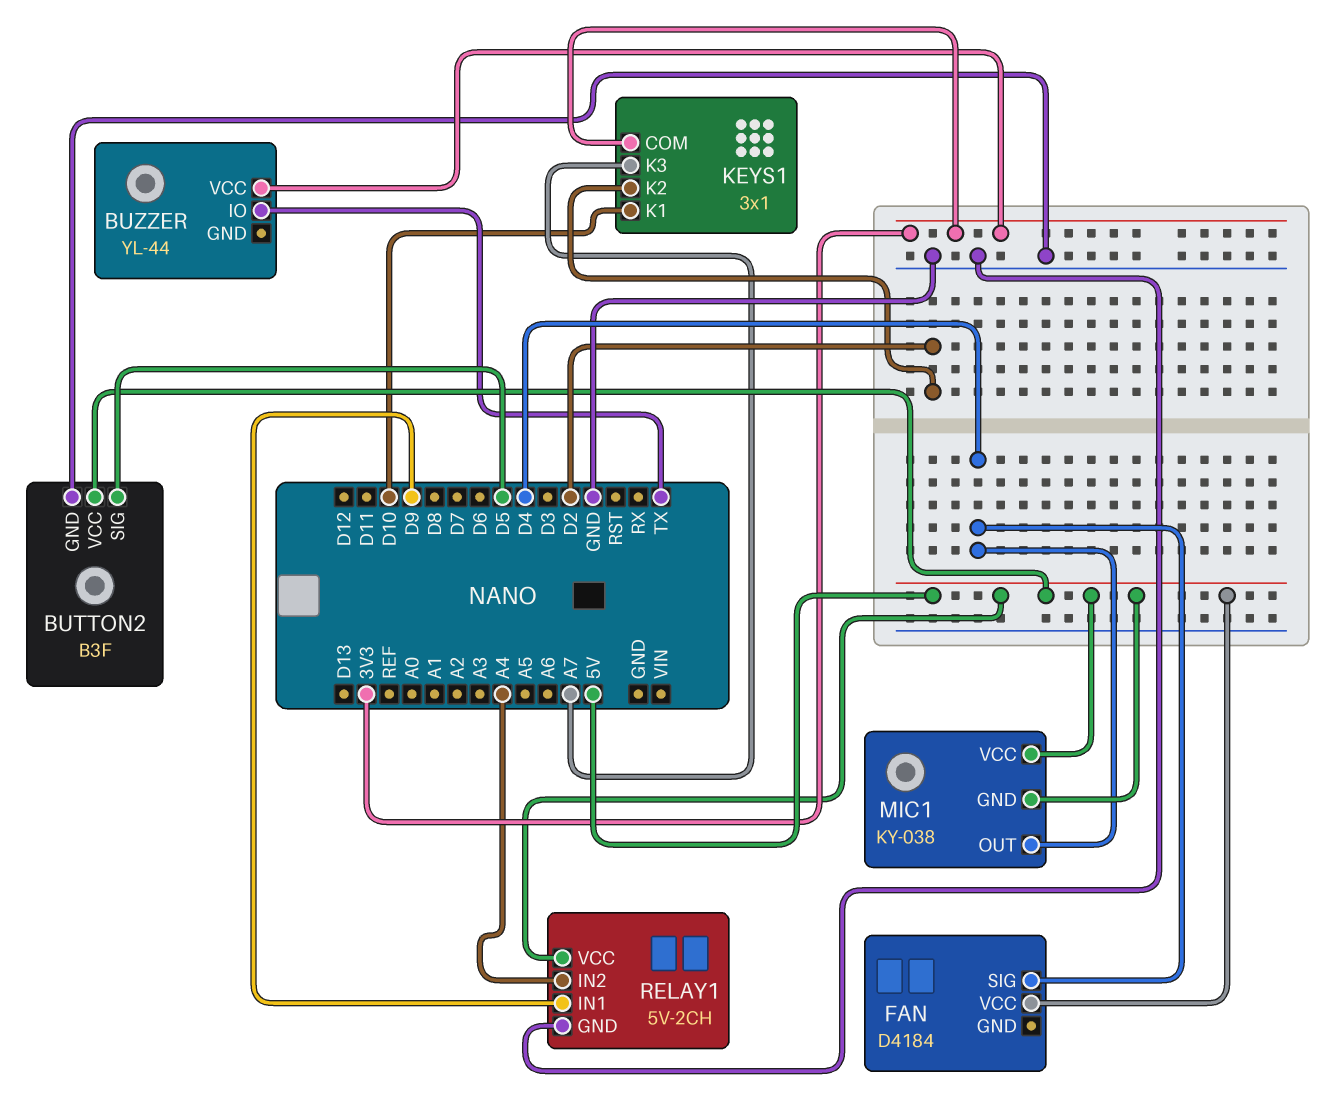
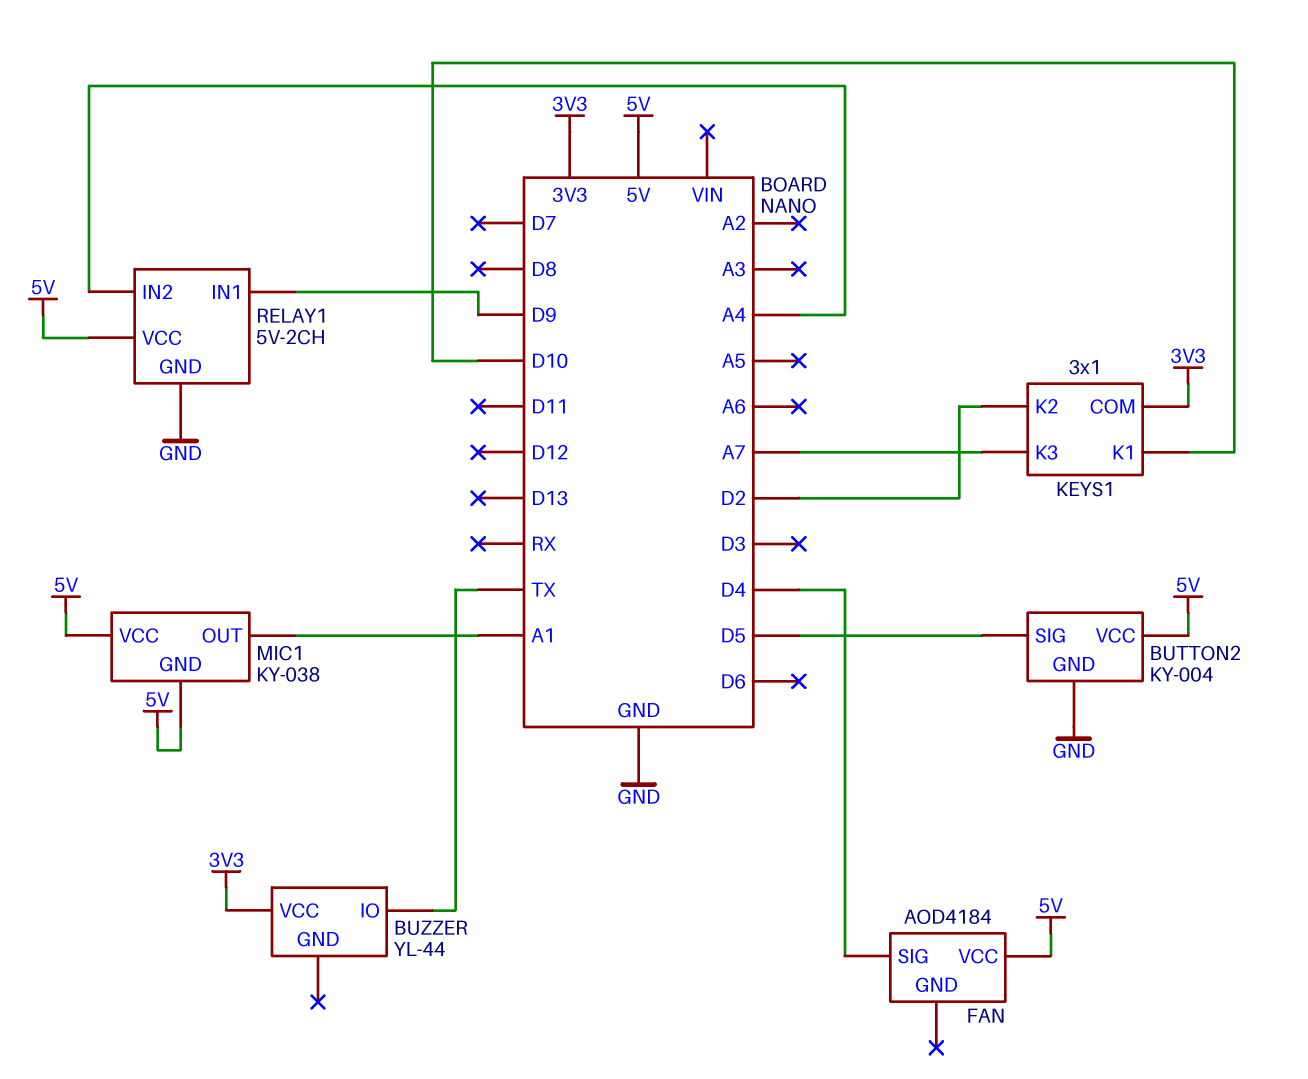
BUTTON2: B3F -> KY-004
FAN: D4184 -> AOD4184
MIC1 pin OUT: D4 -> A1

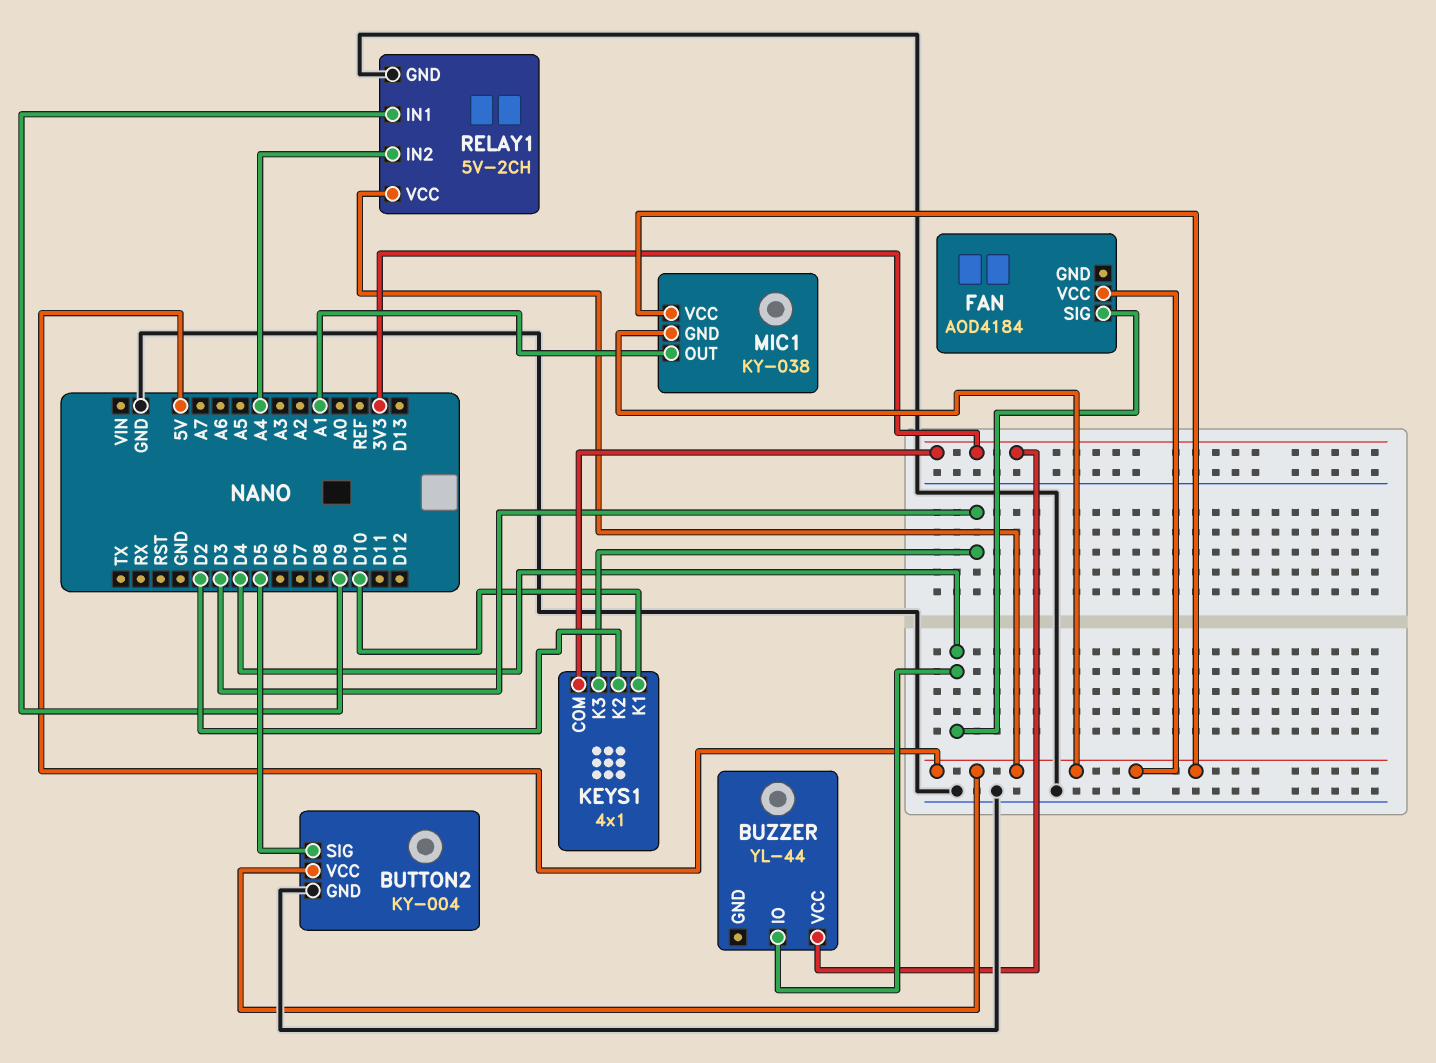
BUZZER pin IO: TX -> D4
KEYS1: 3x1 -> 4x1
KEYS1 pin K3: A7 -> D3

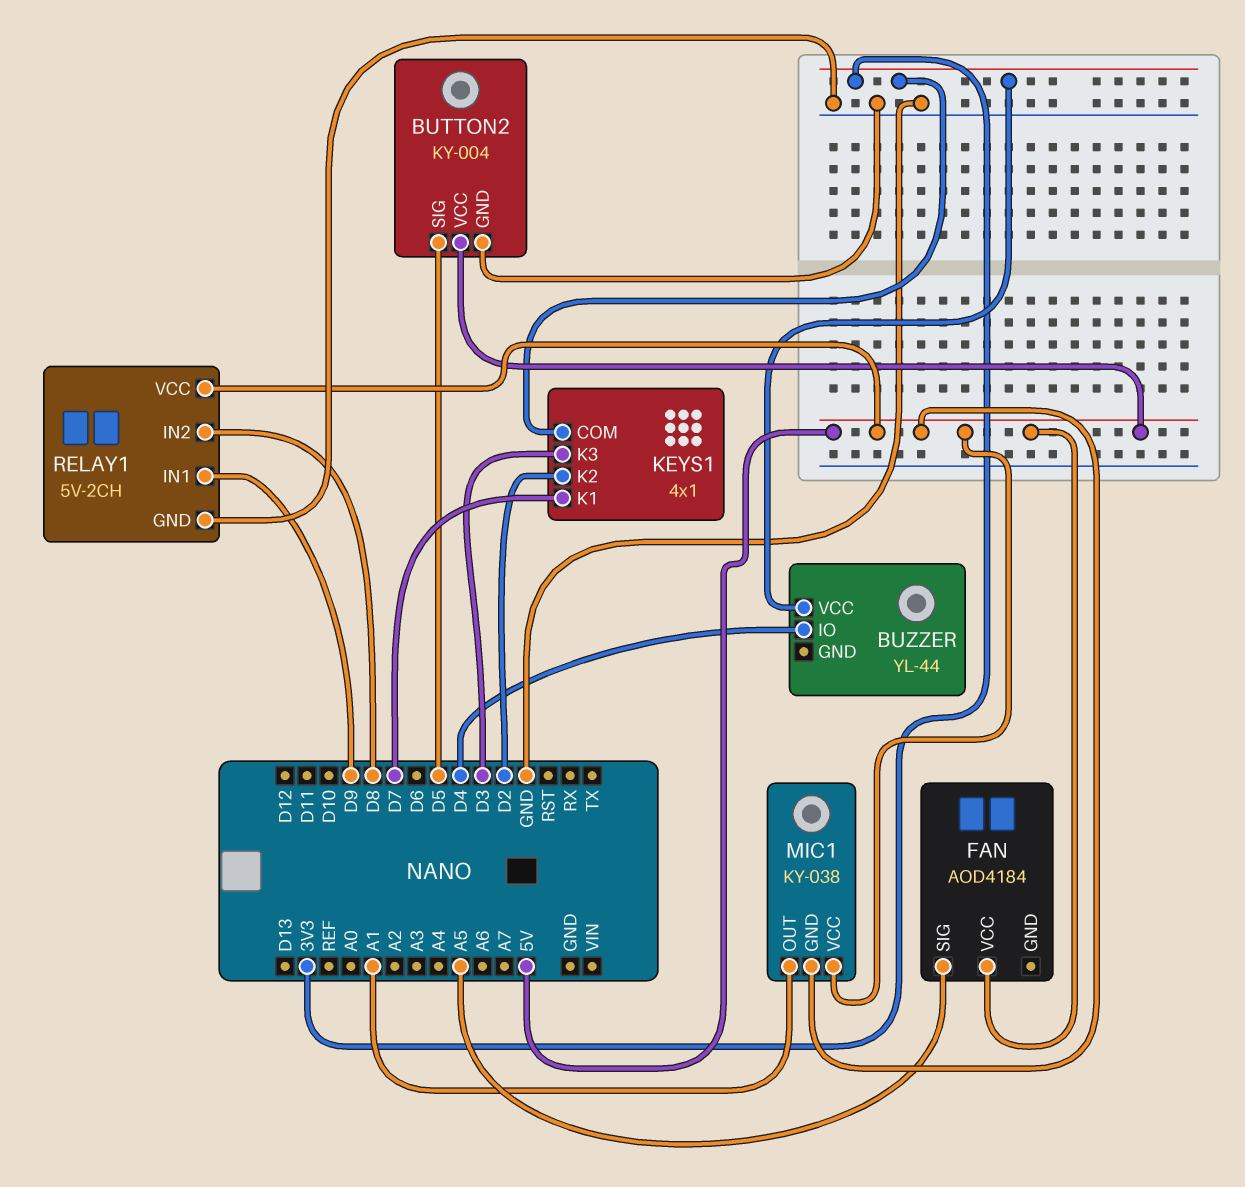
FAN pin SIG: D4 -> A5
KEYS1 pin K1: D10 -> D7
RELAY1 pin IN2: A4 -> D8

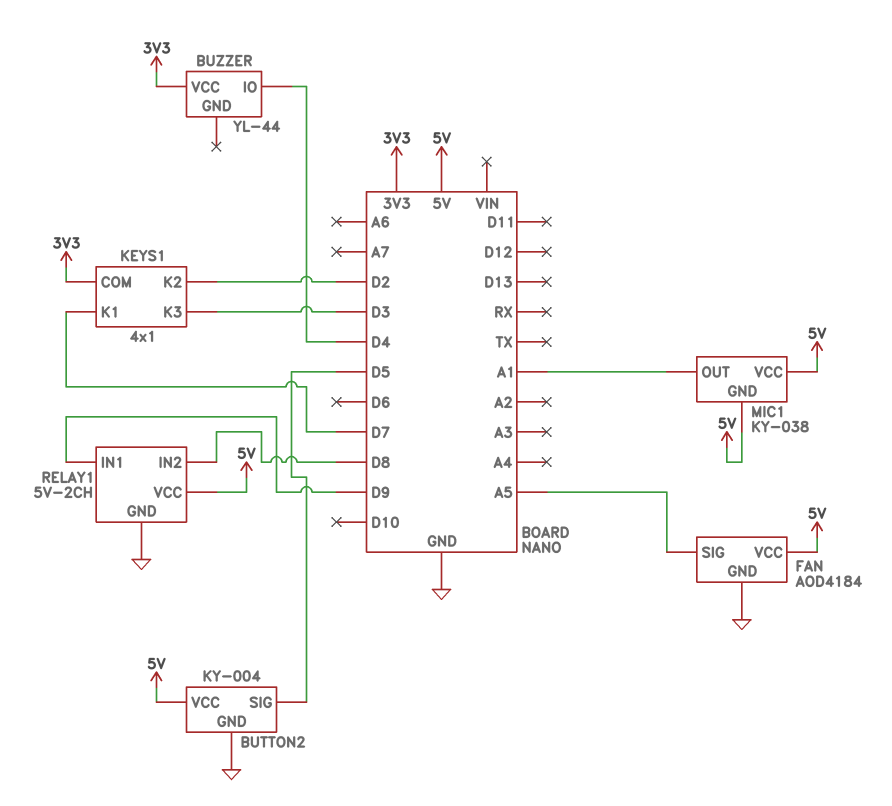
FAN pin GND: none -> GND

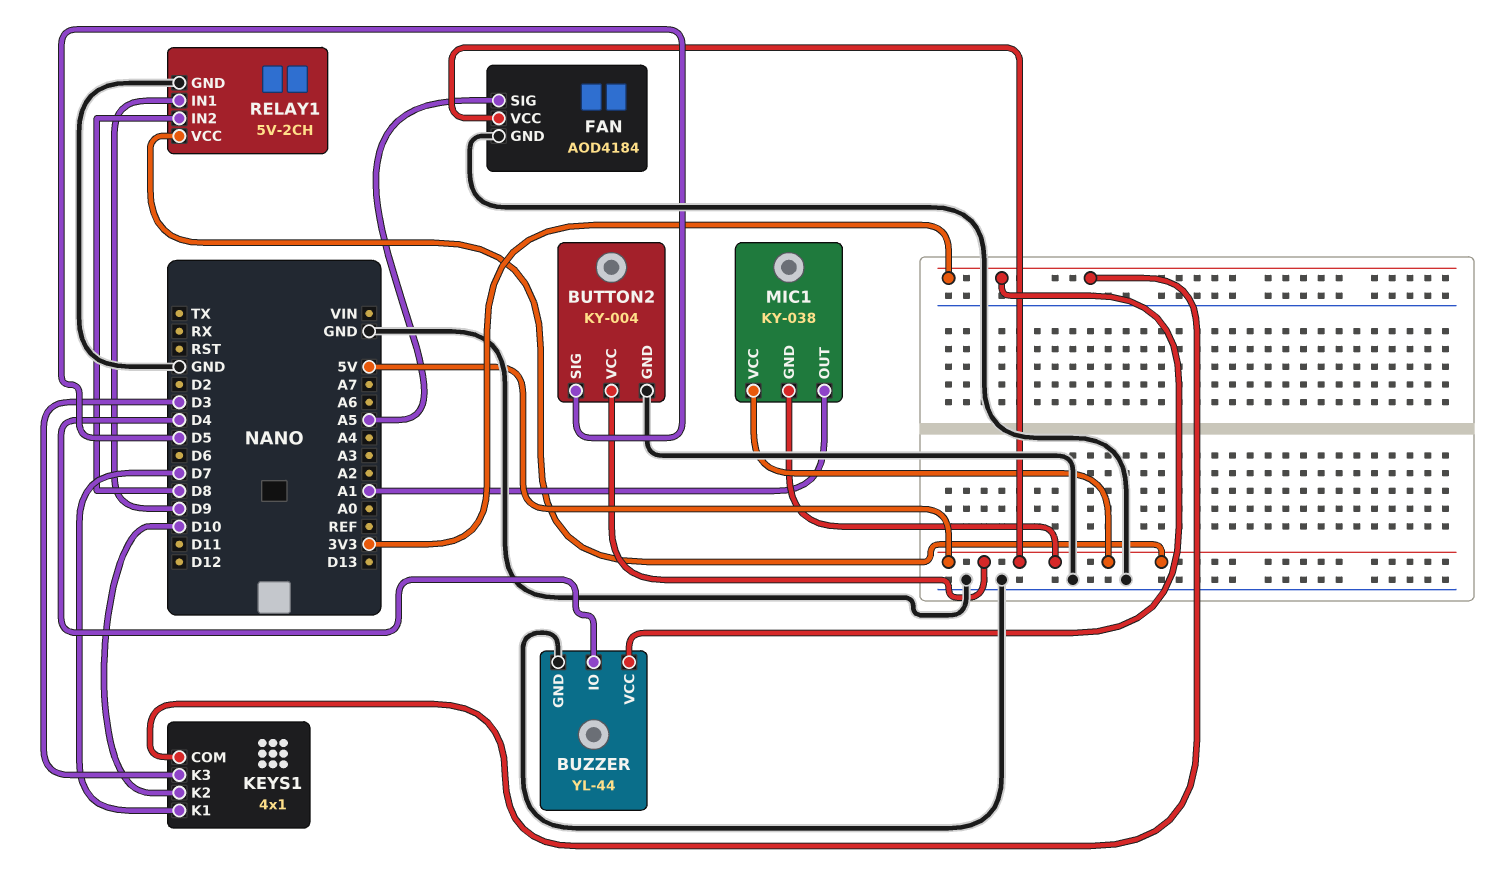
BUZZER pin GND: none -> GND
KEYS1 pin K2: D2 -> D10

